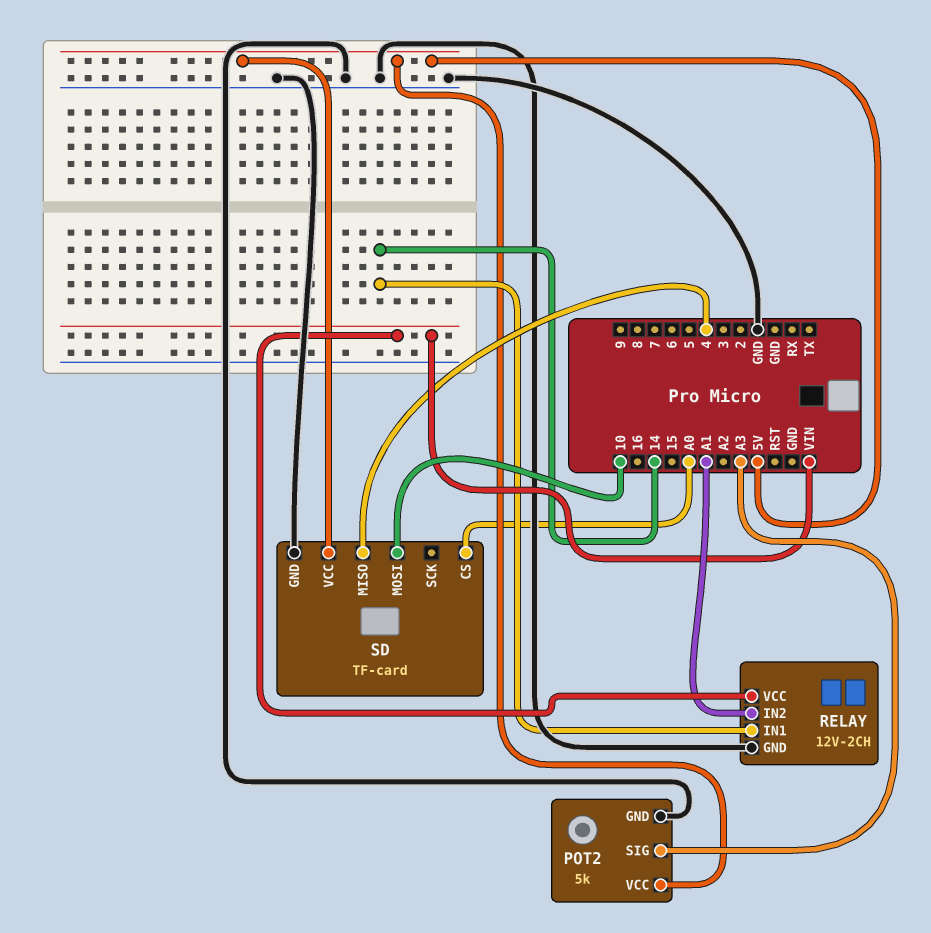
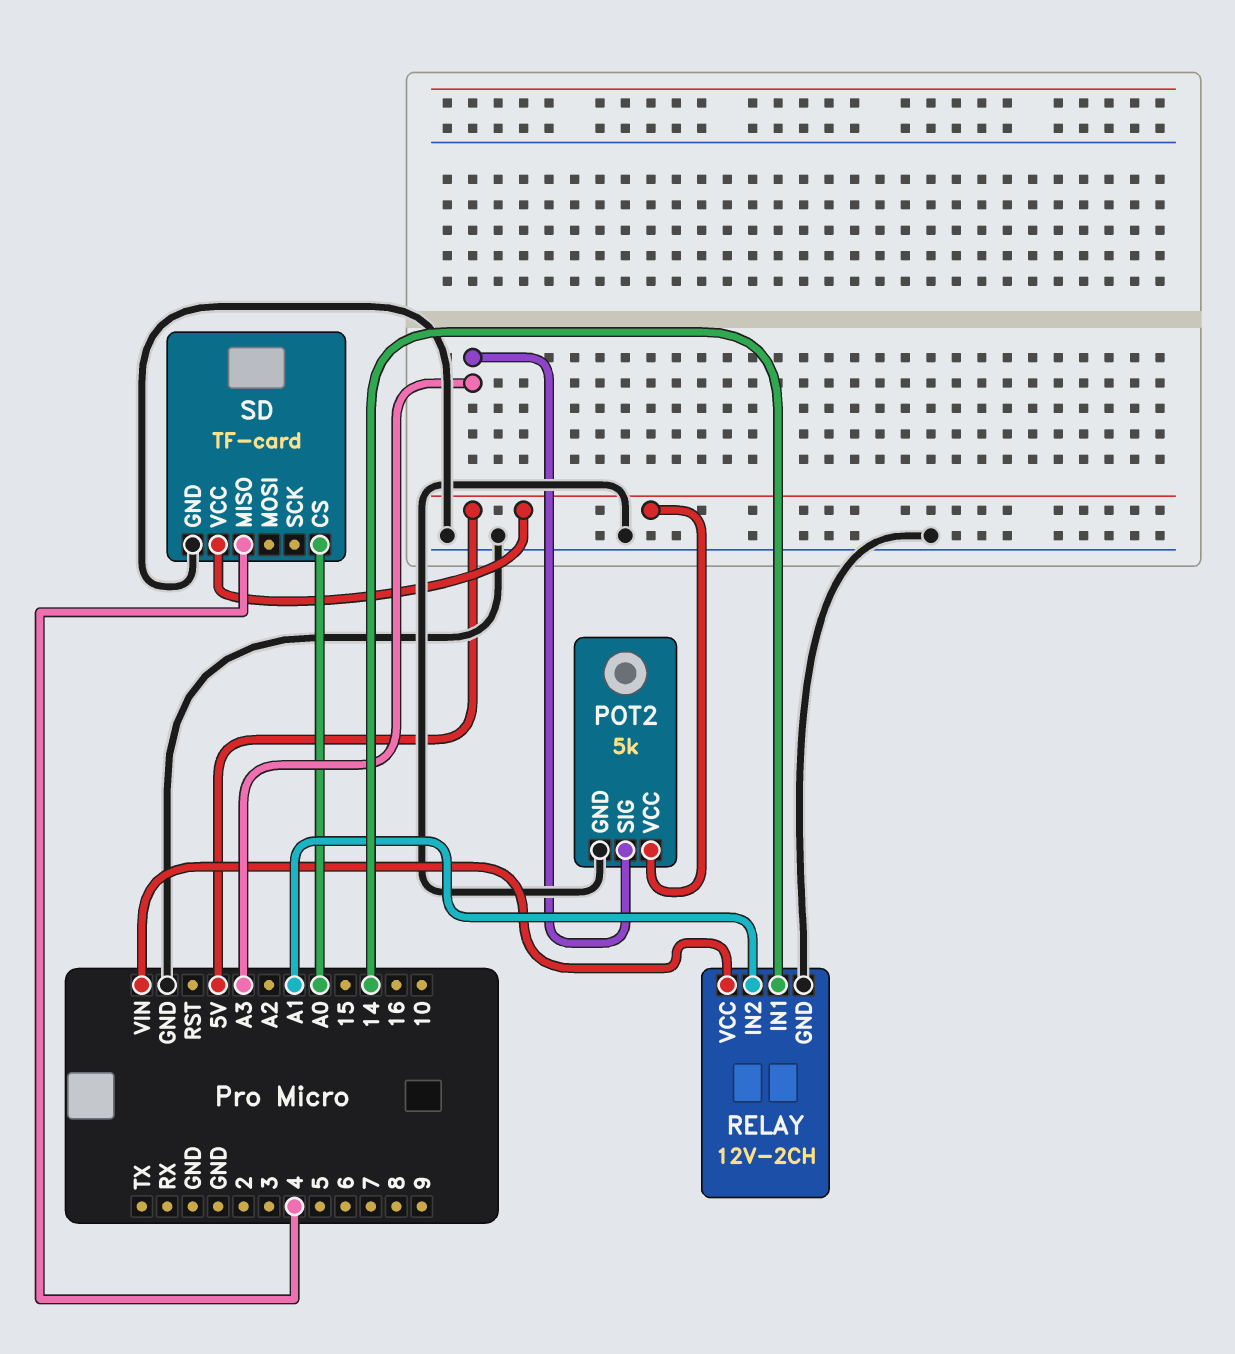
SD pin MOSI: 10 -> none

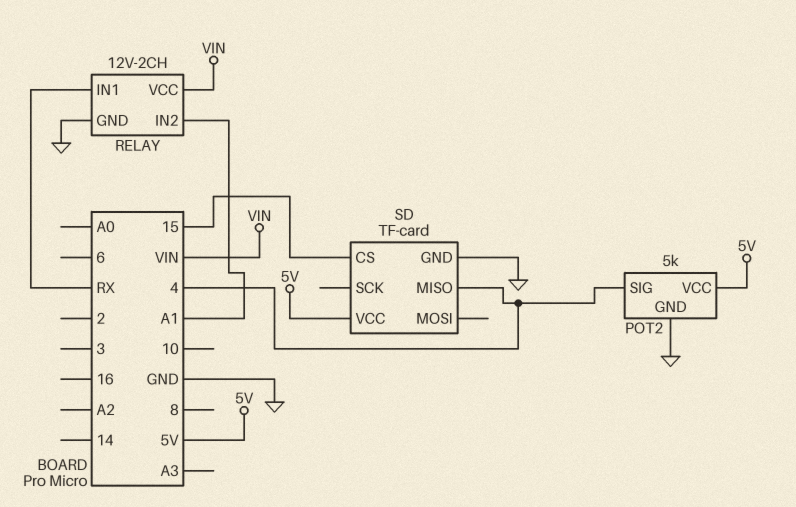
POT2 pin SIG: A3 -> 4
RELAY pin IN1: 14 -> RX
SD pin CS: A0 -> 15

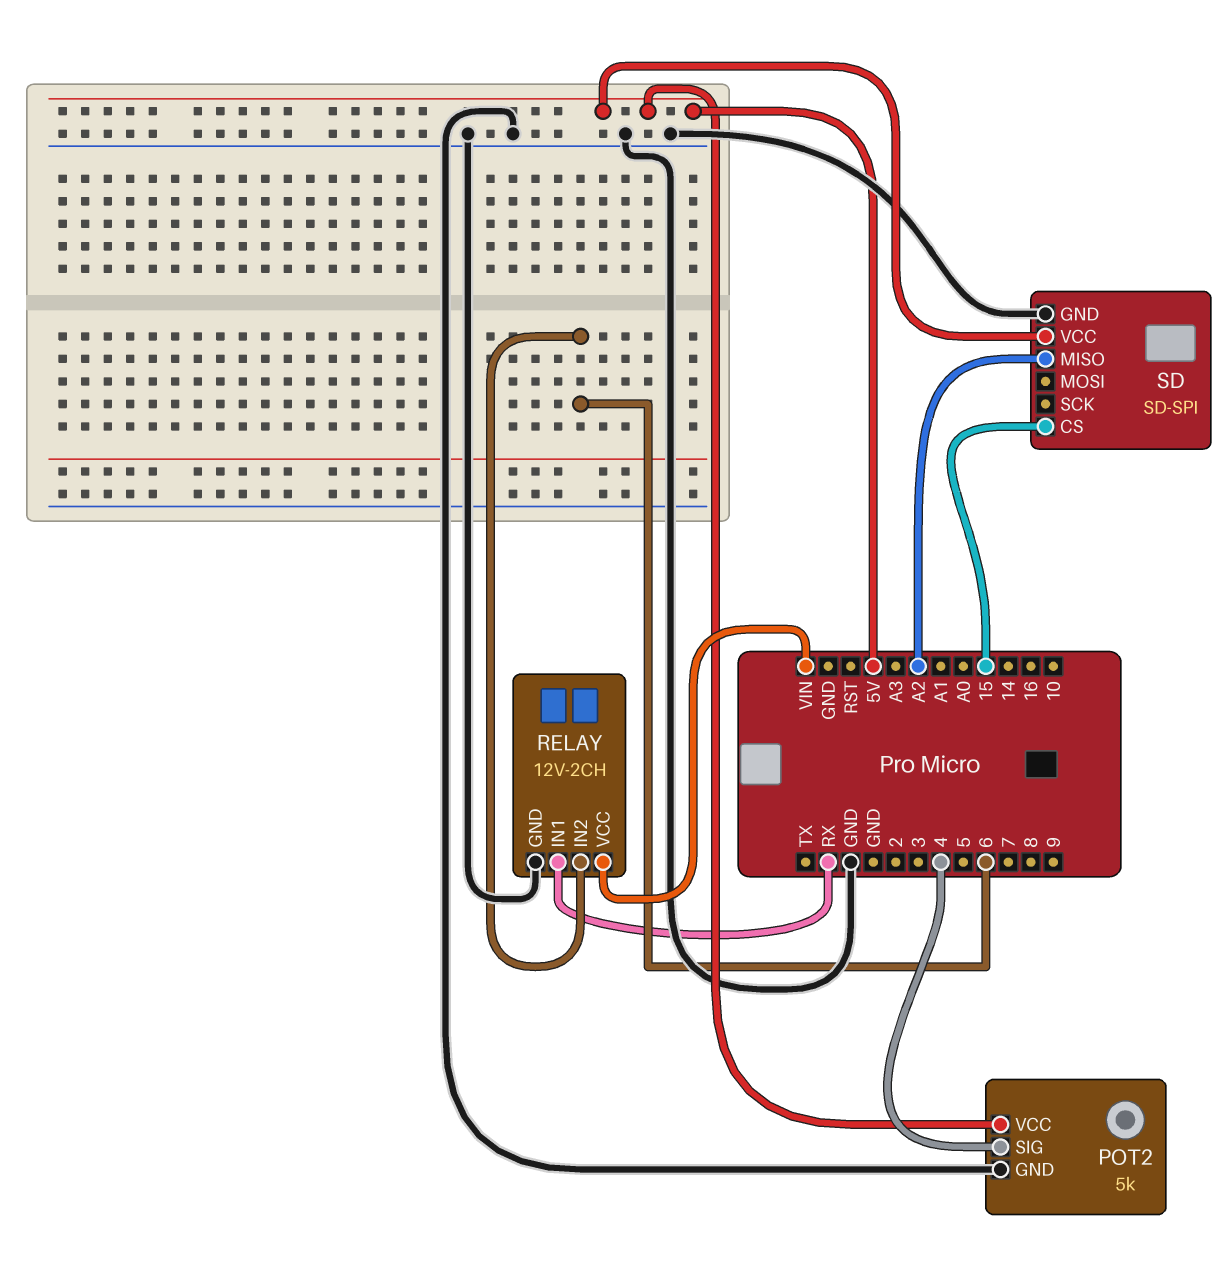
RELAY pin IN2: A1 -> 6
SD: TF-card -> SD-SPI
SD pin MISO: 4 -> A2

